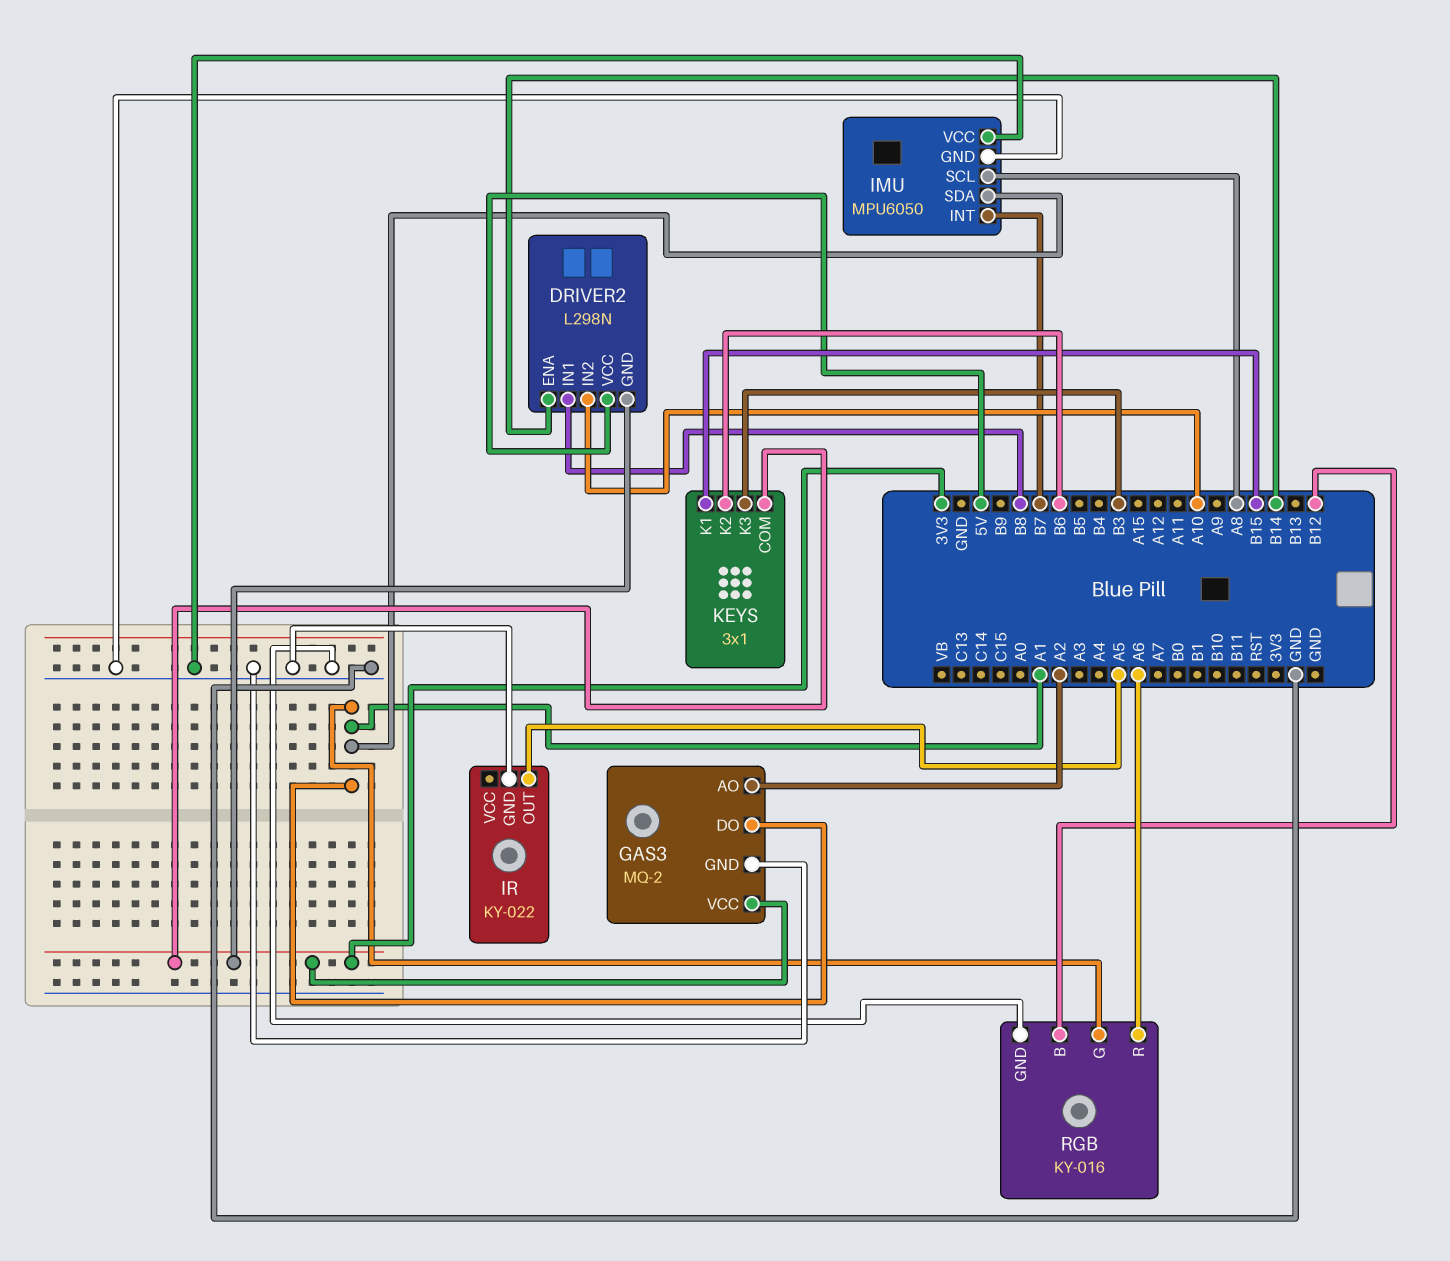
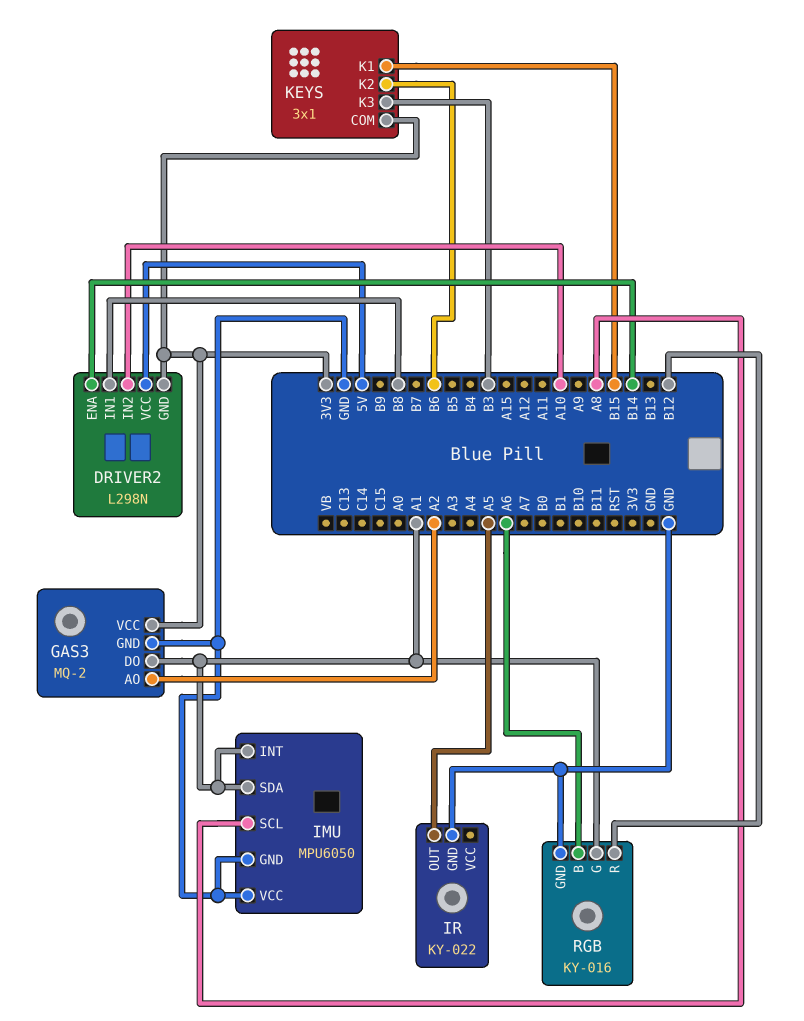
IMU pin INT: B7 -> A1
RGB pin B: B12 -> A6
RGB pin R: A6 -> B12

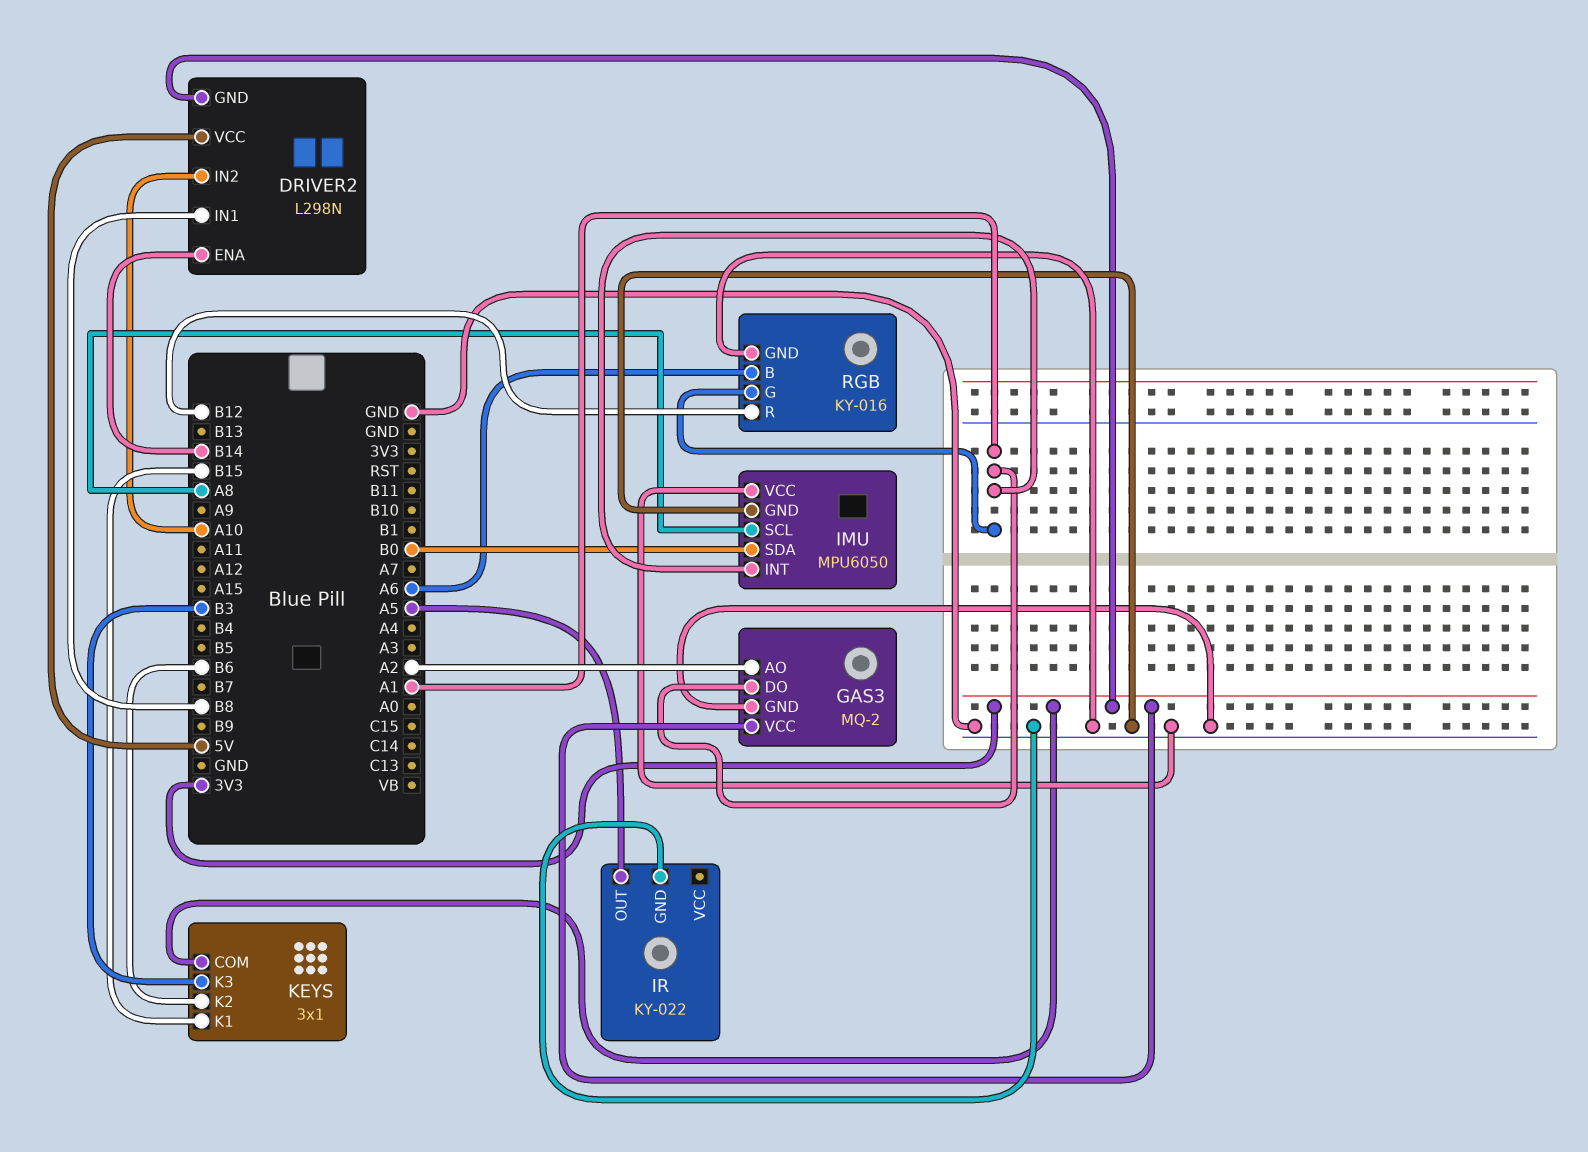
IMU pin SDA: A1 -> B0

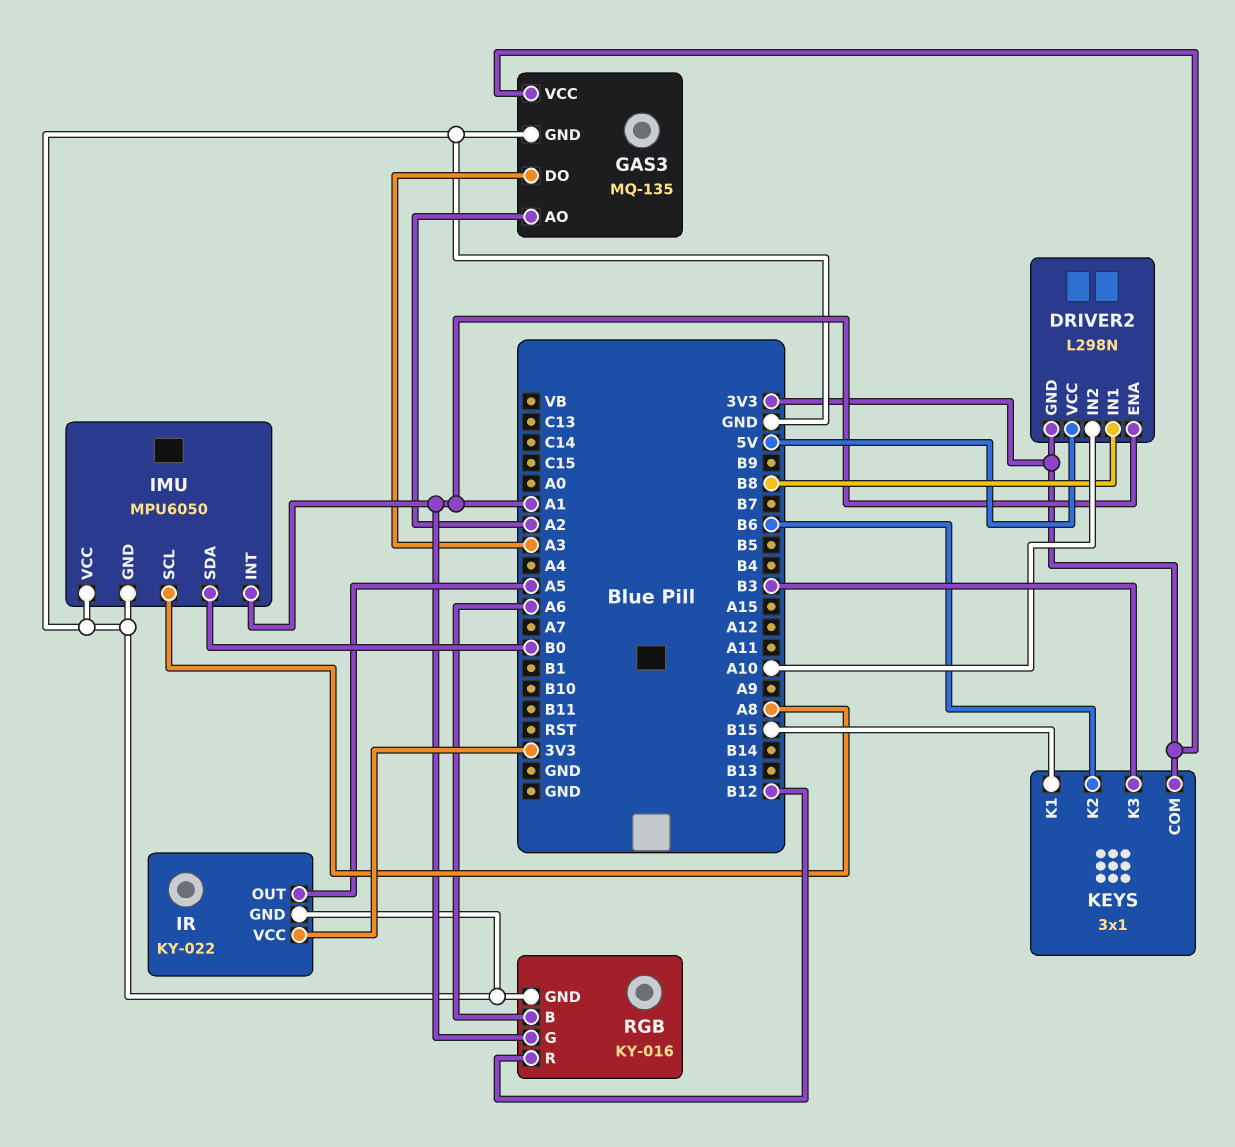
DRIVER2 pin ENA: B14 -> A1
GAS3: MQ-2 -> MQ-135
GAS3 pin DO: A1 -> A3
IR pin VCC: none -> 3V3

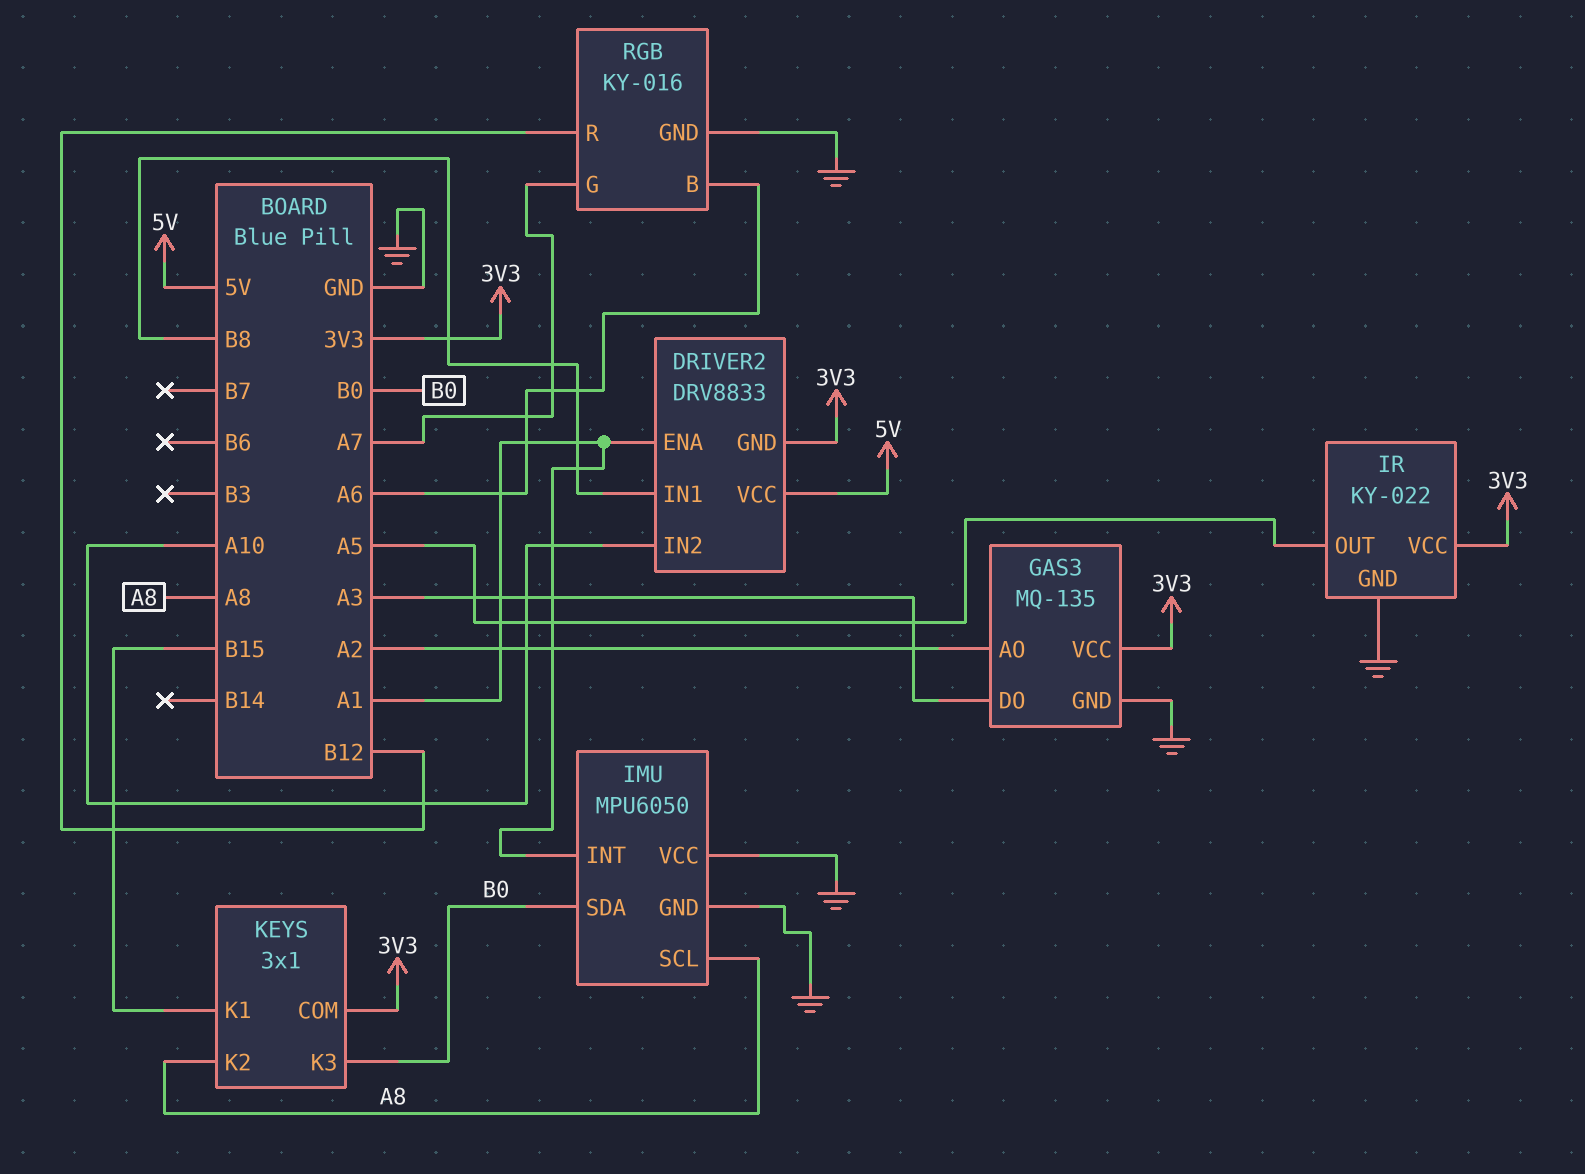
DRIVER2: L298N -> DRV8833
KEYS pin K2: B6 -> A8
KEYS pin K3: B3 -> B0
RGB pin G: A1 -> A7

